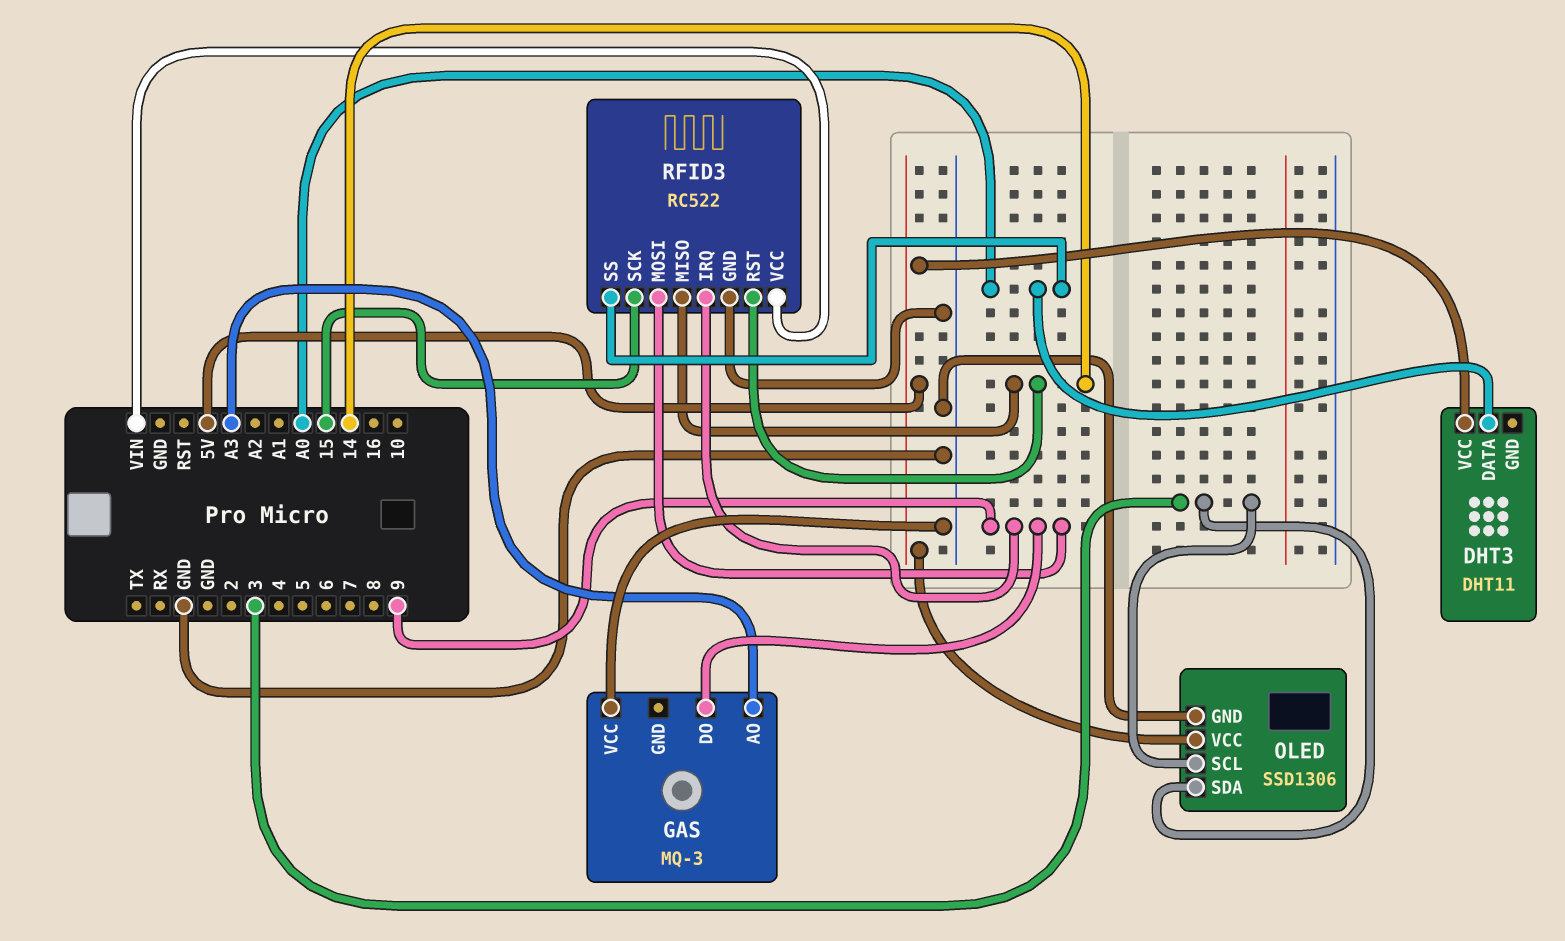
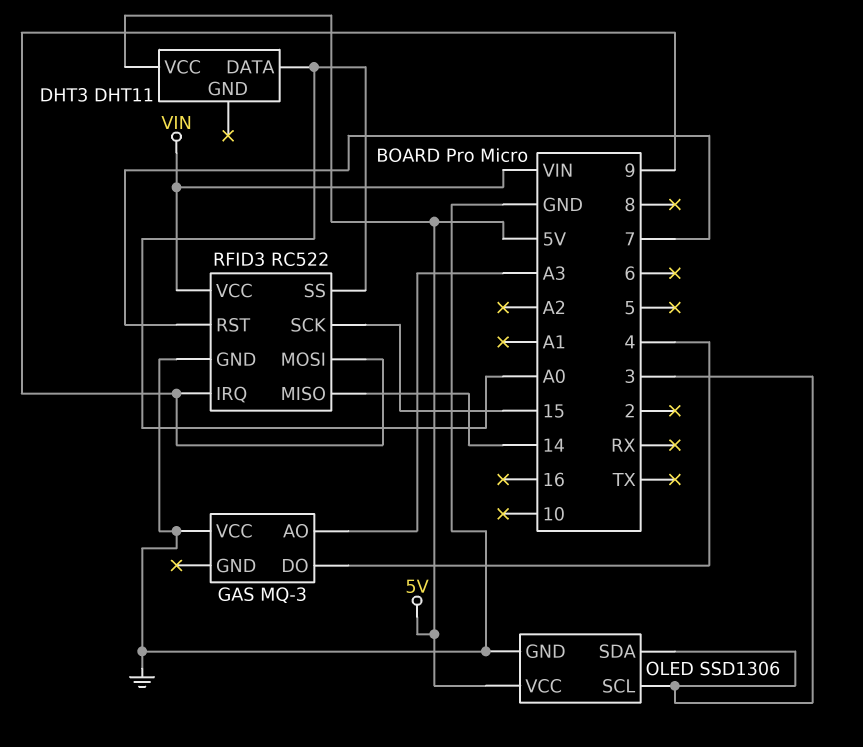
GAS pin DO: 9 -> 4
RFID3 pin RST: 14 -> 7

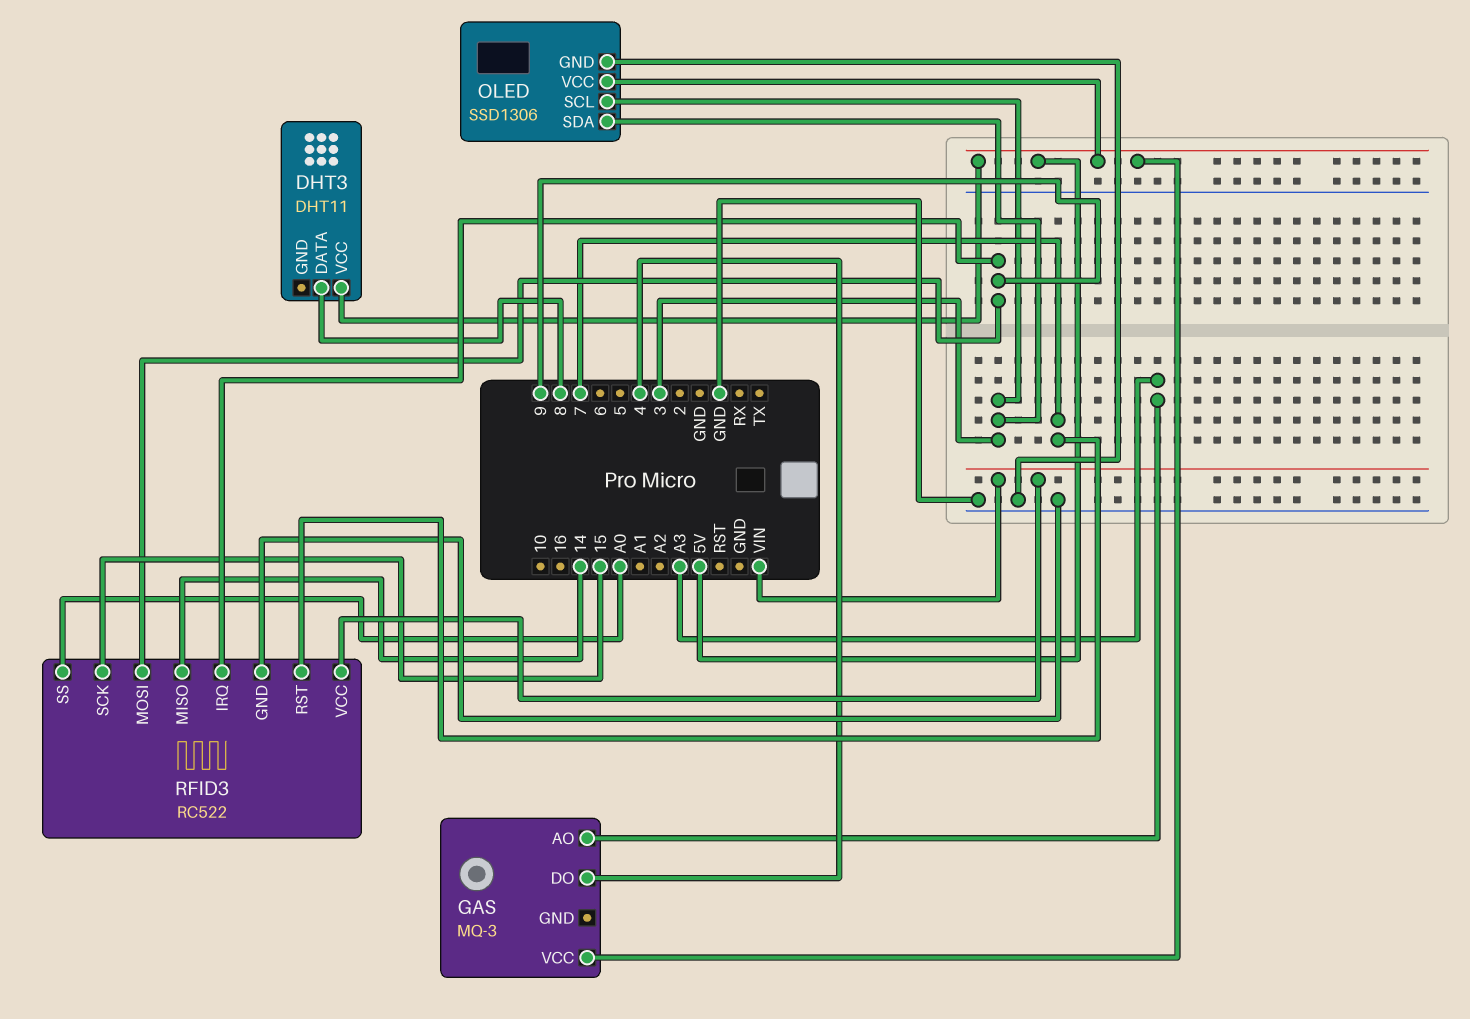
DHT3 pin DATA: A0 -> 8
GAS pin VCC: GND -> 5V

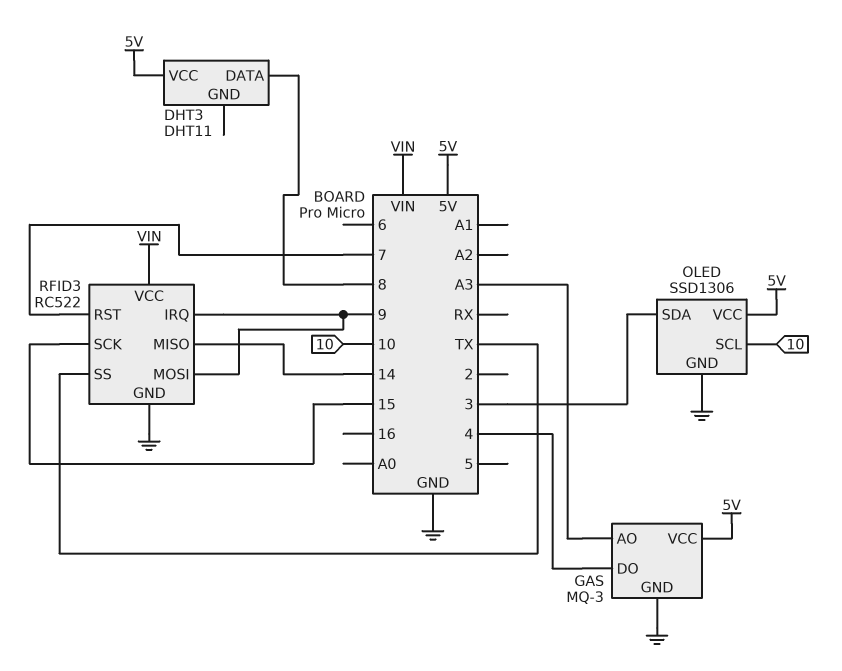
GAS pin GND: none -> GND
OLED pin SCL: 3 -> 10
RFID3 pin SS: A0 -> TX

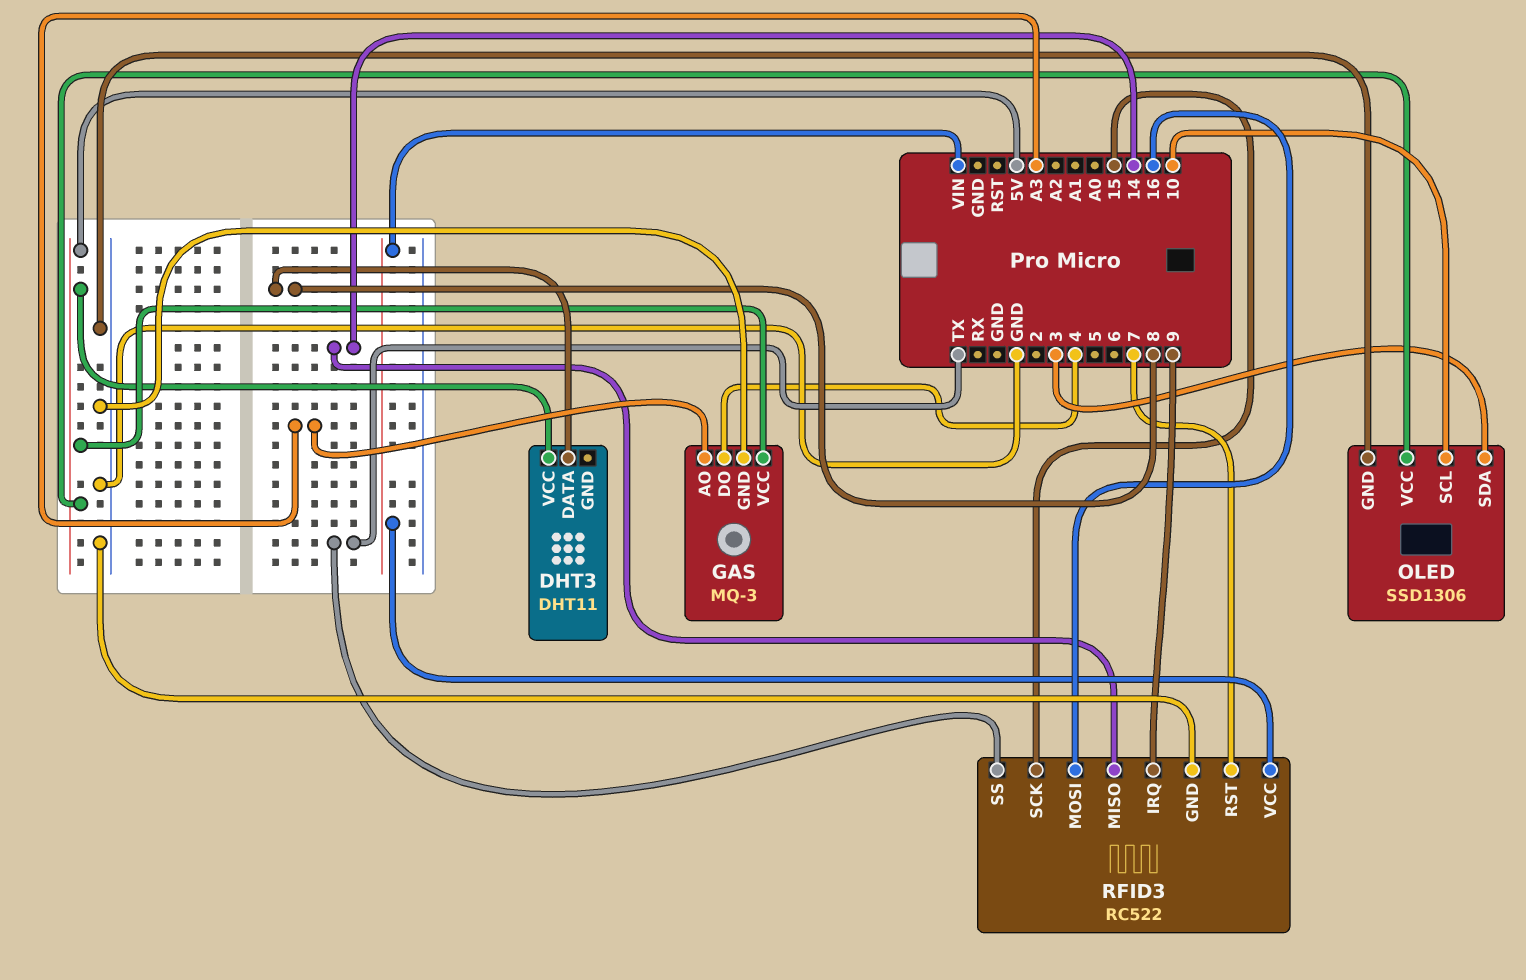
RFID3 pin MOSI: 9 -> 16

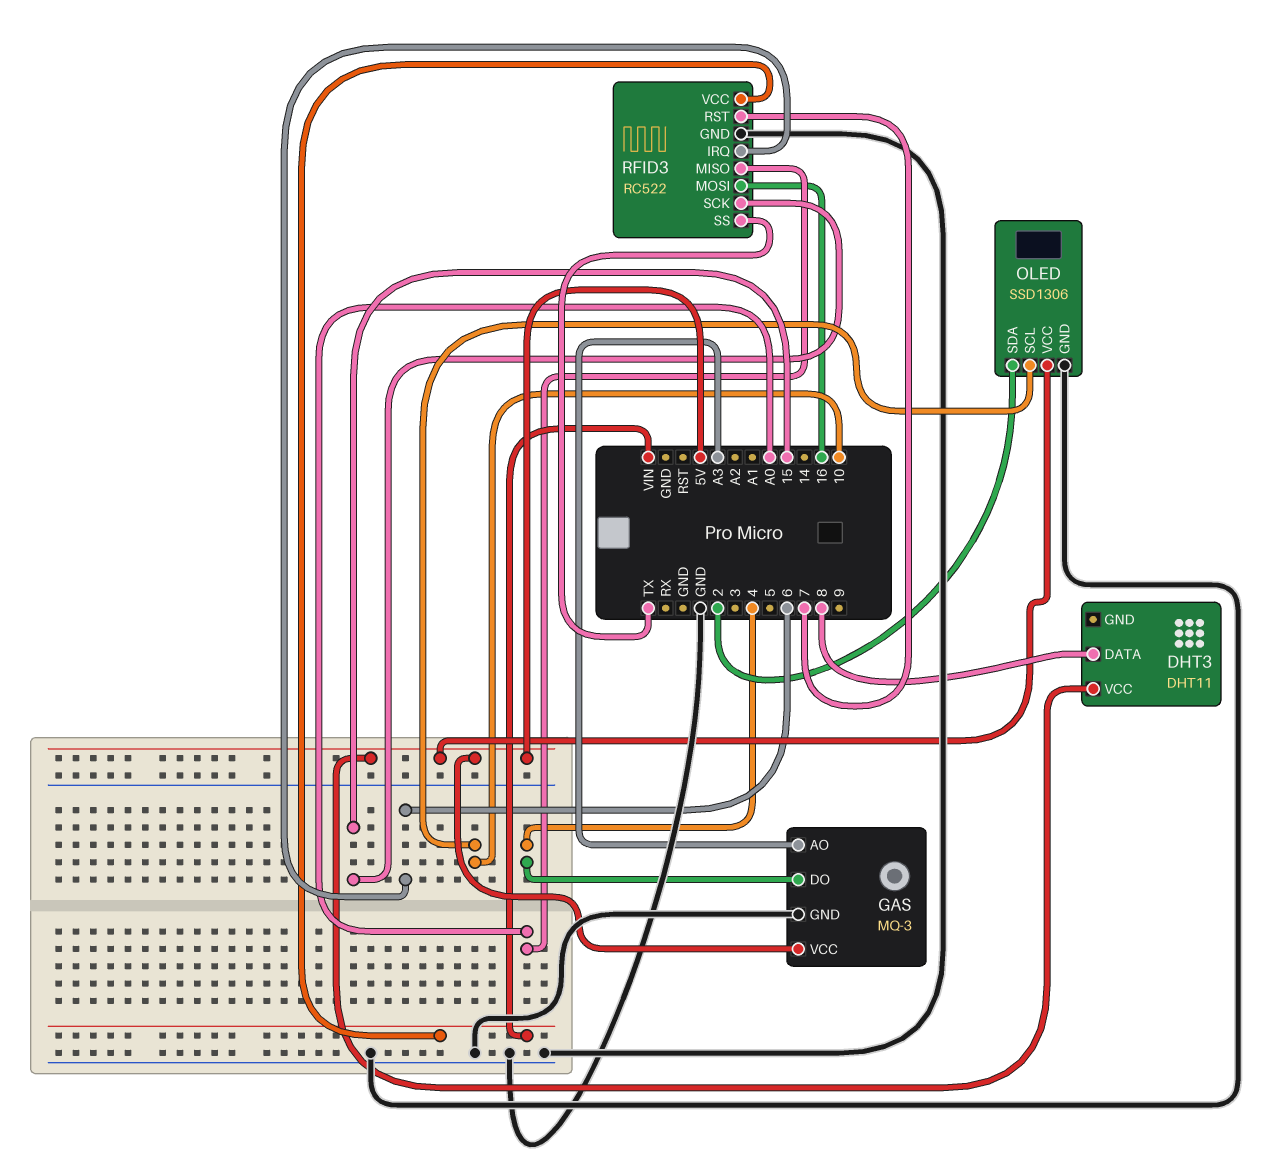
OLED pin SDA: 3 -> 2
RFID3 pin IRQ: 9 -> 6
RFID3 pin MISO: 14 -> A0

